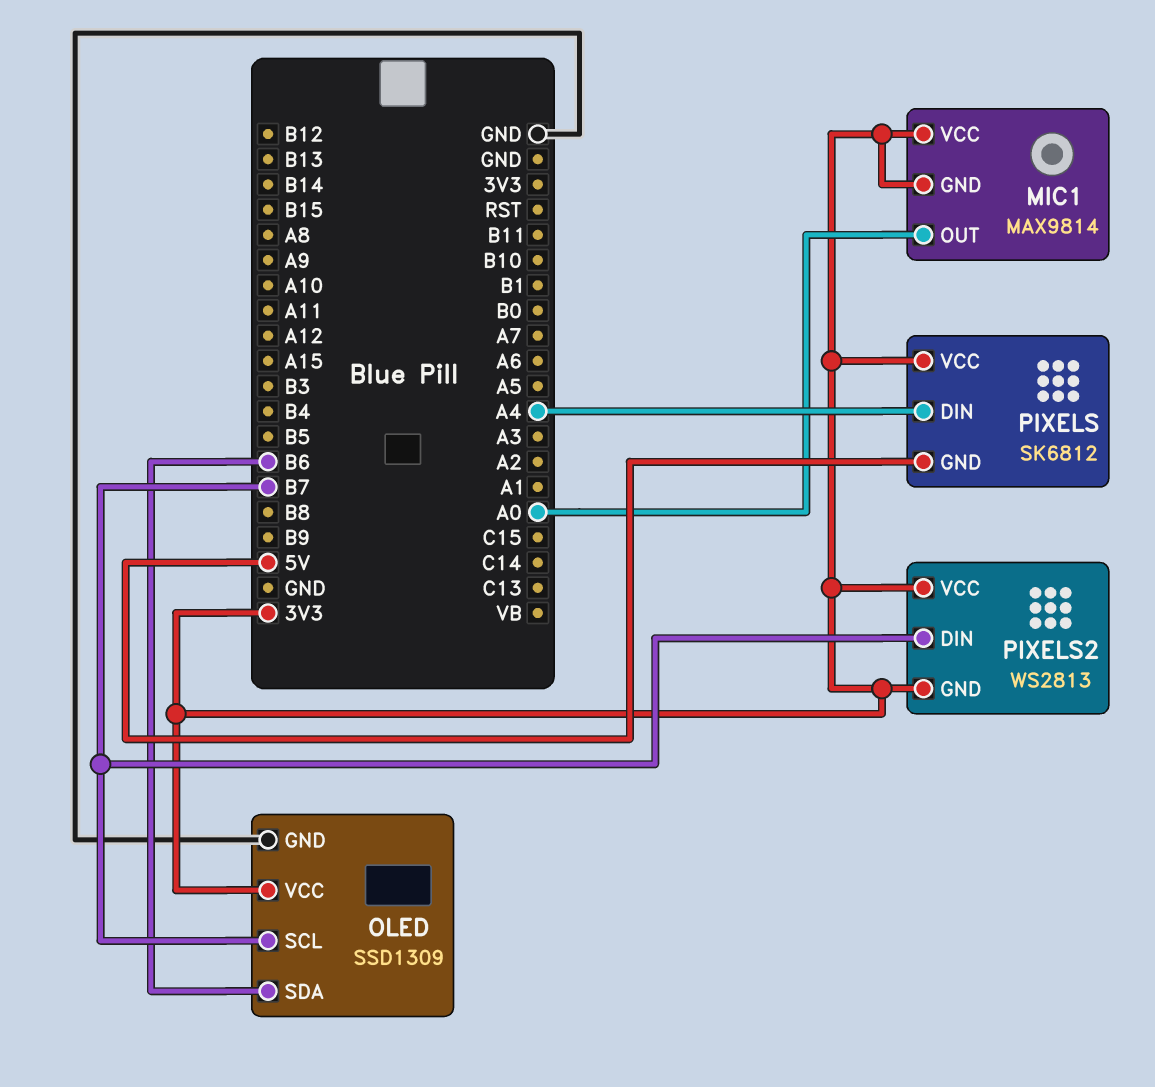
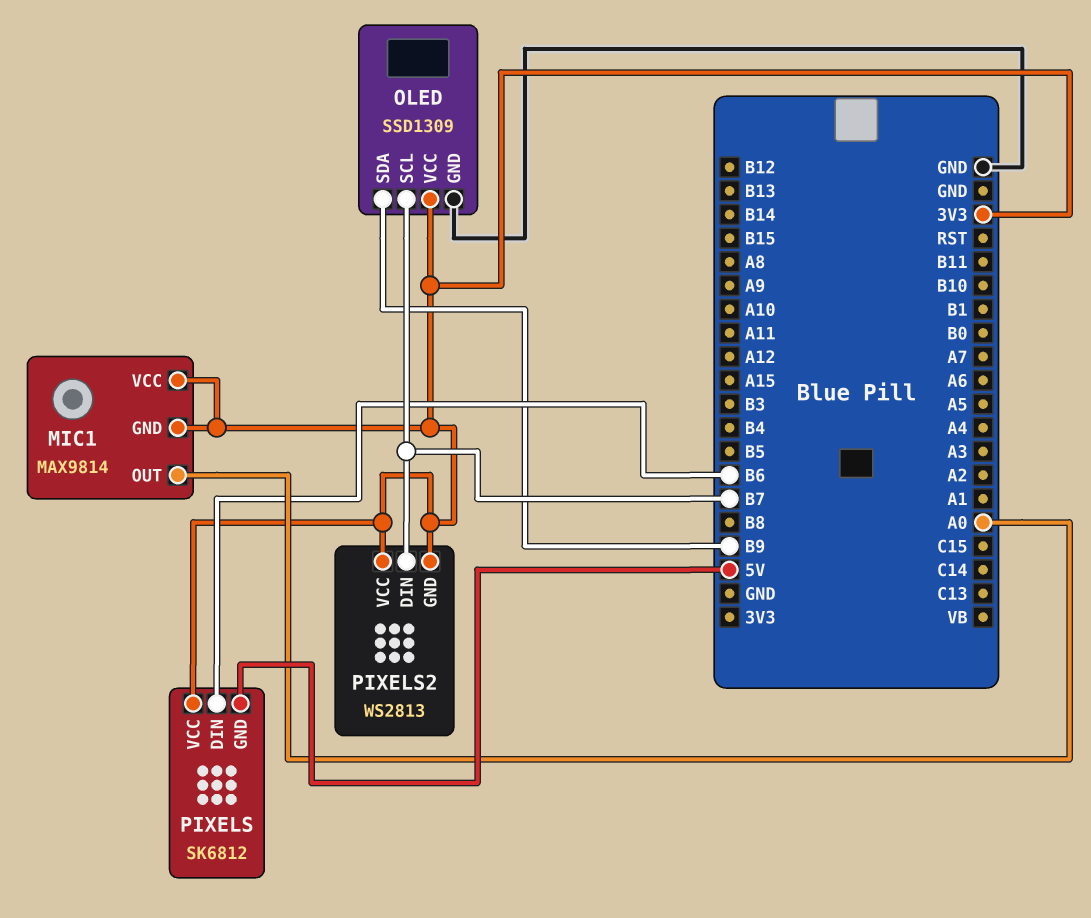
OLED pin SDA: B6 -> B9
PIXELS pin DIN: A4 -> B6

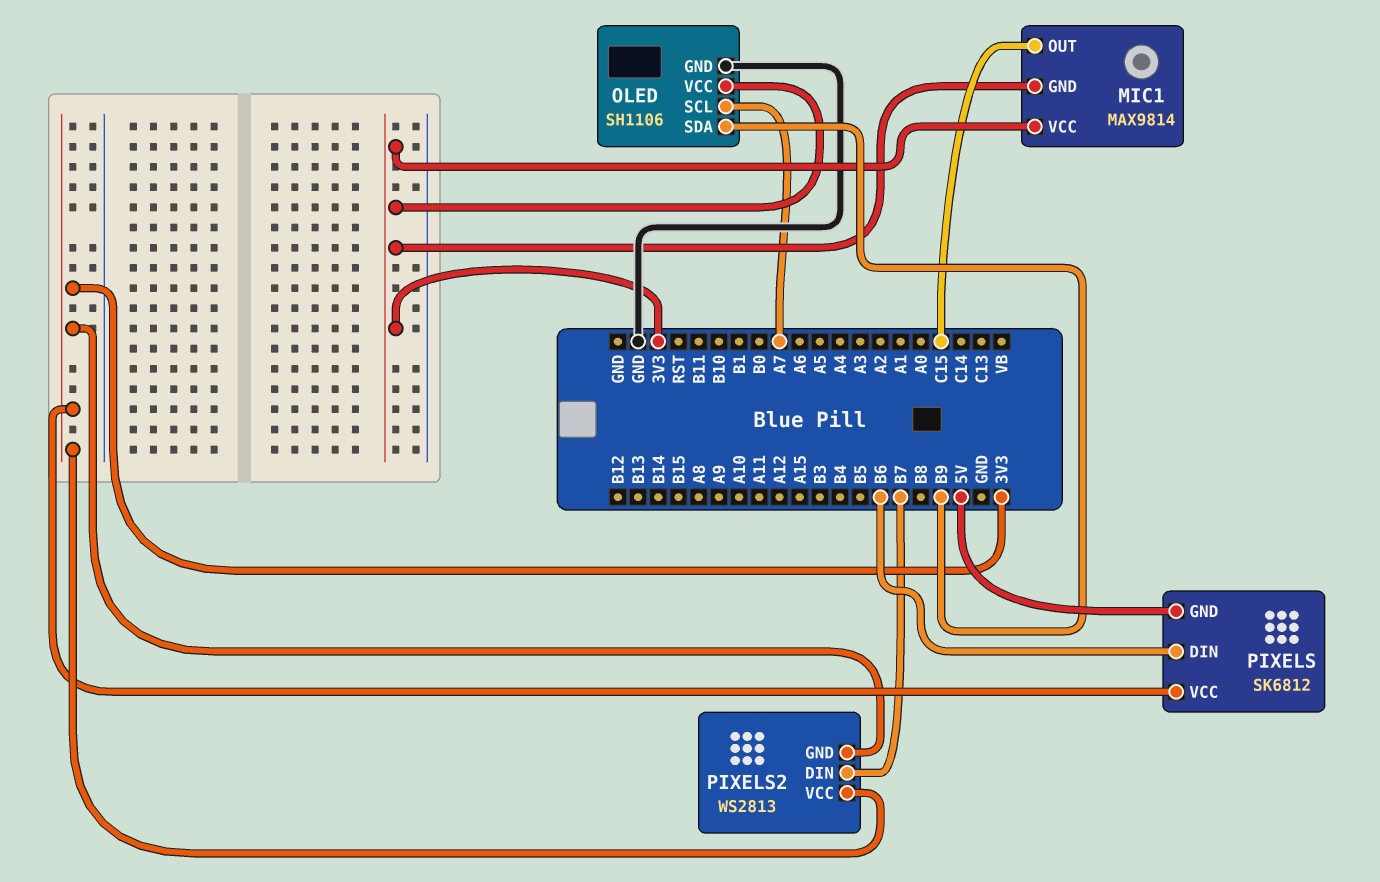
MIC1 pin OUT: A0 -> C15
OLED: SSD1309 -> SH1106
OLED pin SCL: B7 -> A7

